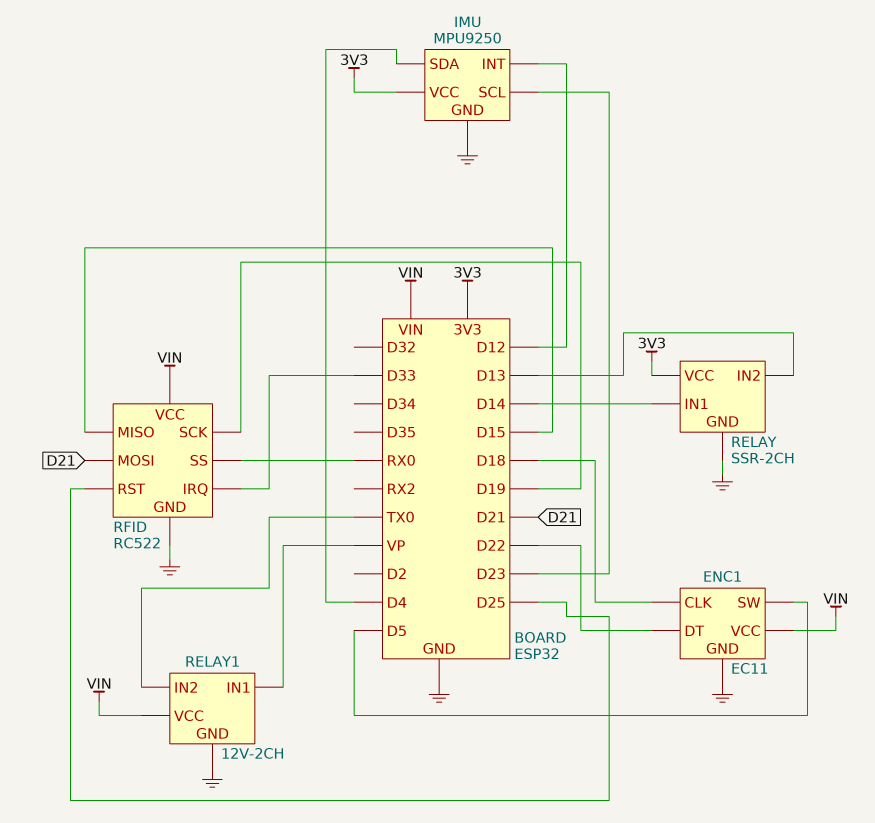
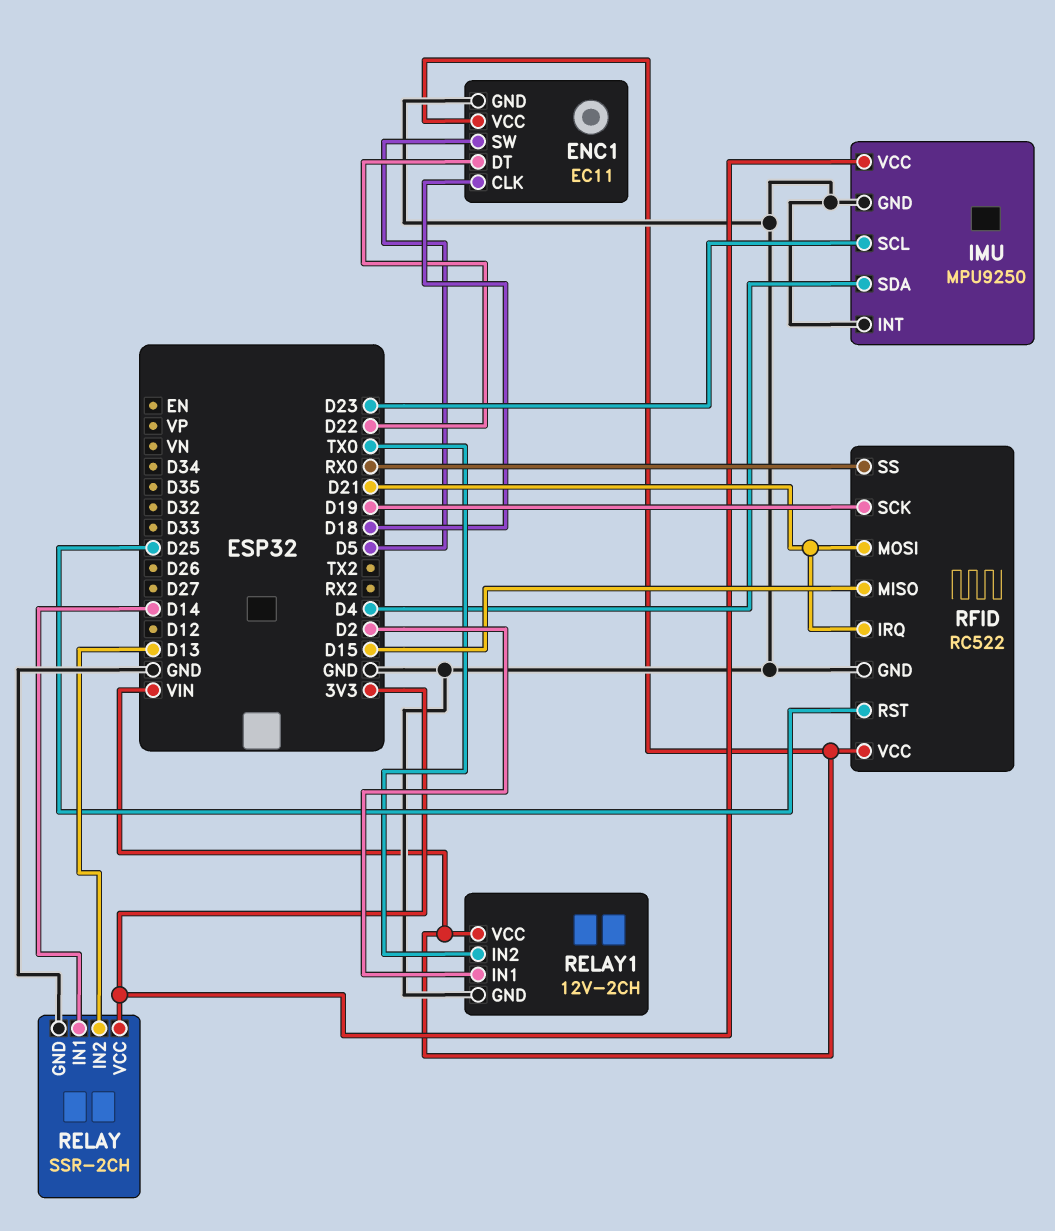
IMU pin INT: D12 -> GND
RELAY1 pin IN1: VP -> D2
RFID pin IRQ: D33 -> D21

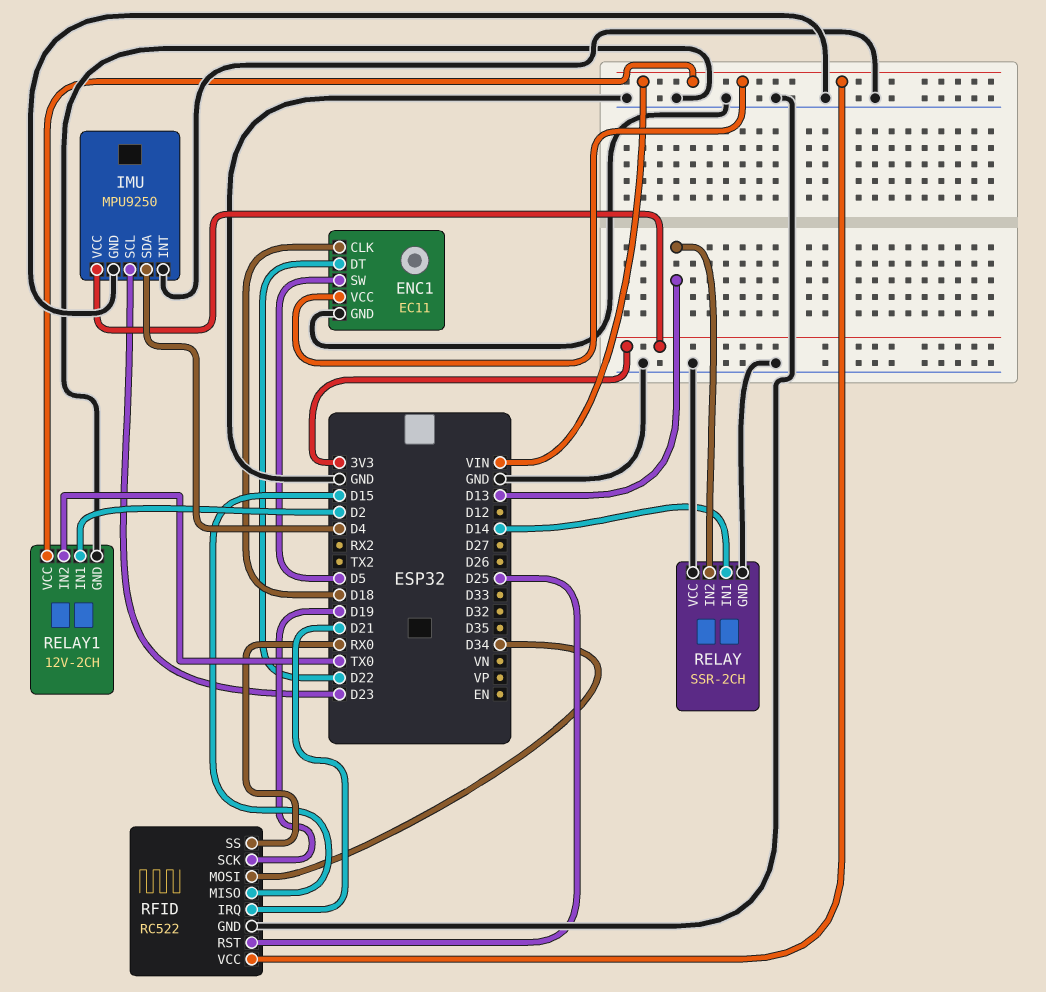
RELAY pin VCC: 3V3 -> GND
RFID pin MOSI: D21 -> D34

